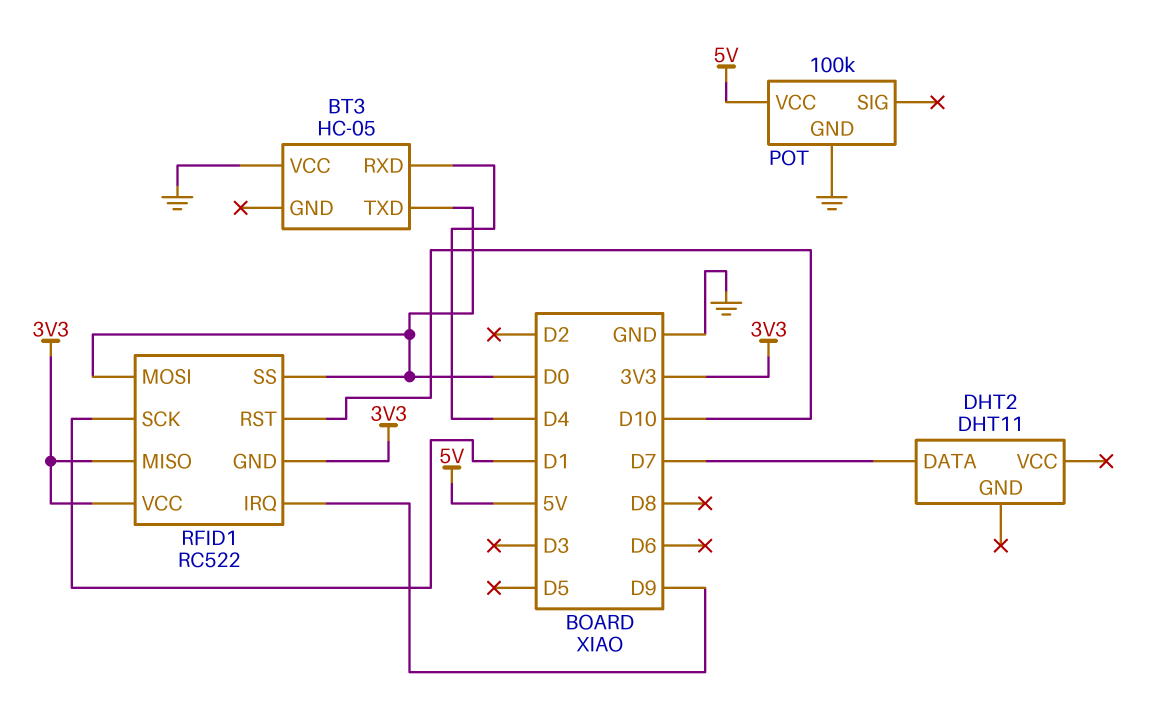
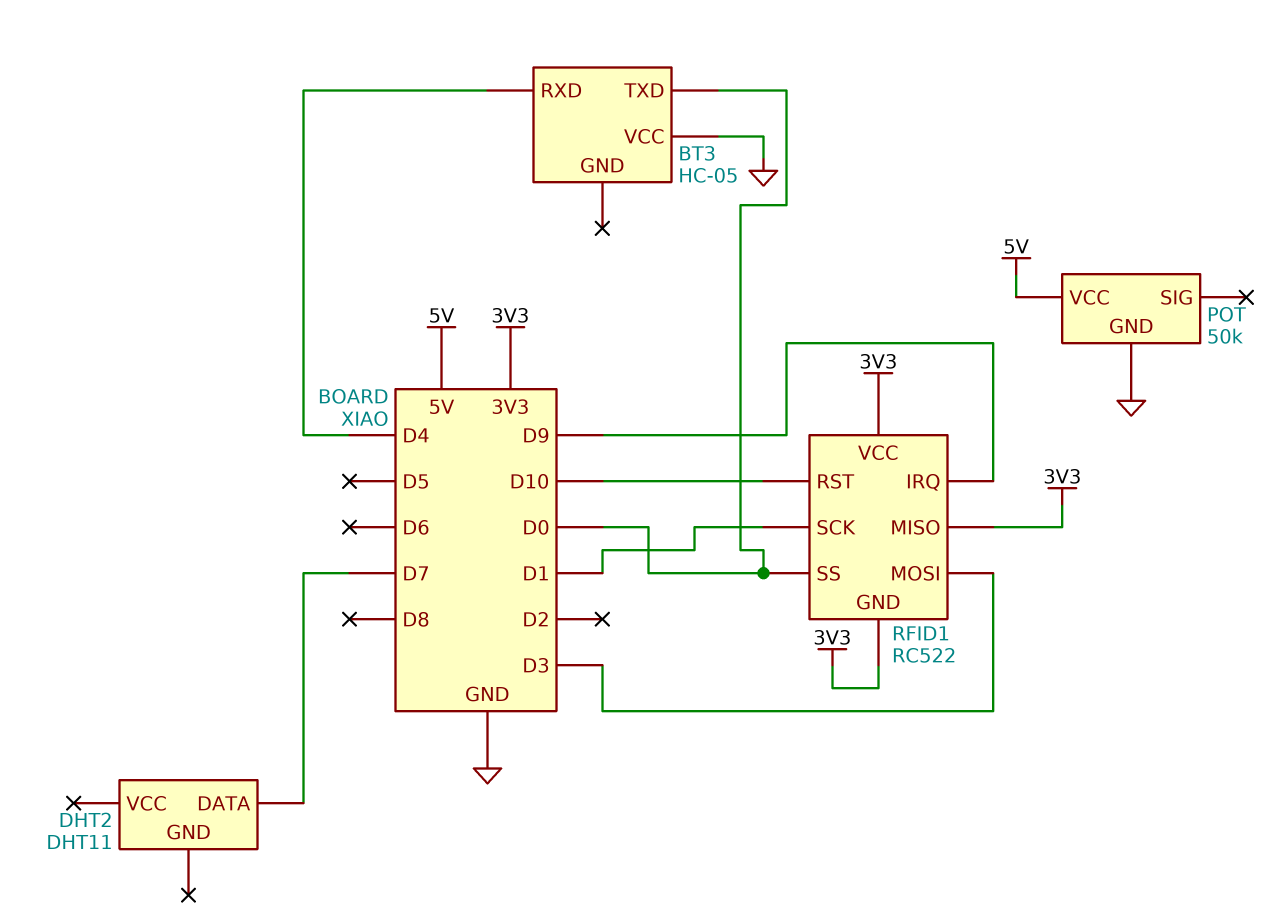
POT: 100k -> 50k
RFID1 pin MOSI: D0 -> D3

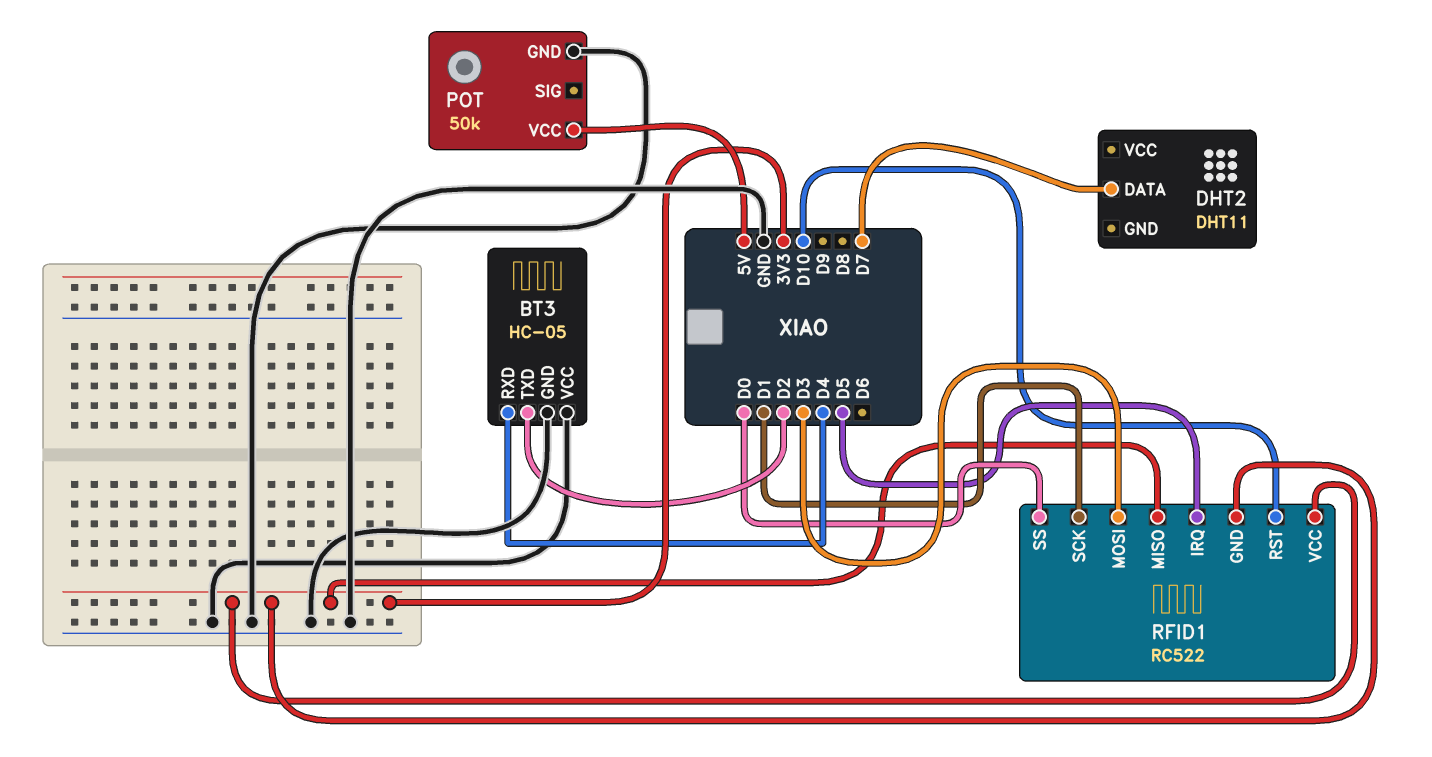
BT3 pin GND: none -> GND
BT3 pin TXD: D0 -> D2
RFID1 pin IRQ: D9 -> D5

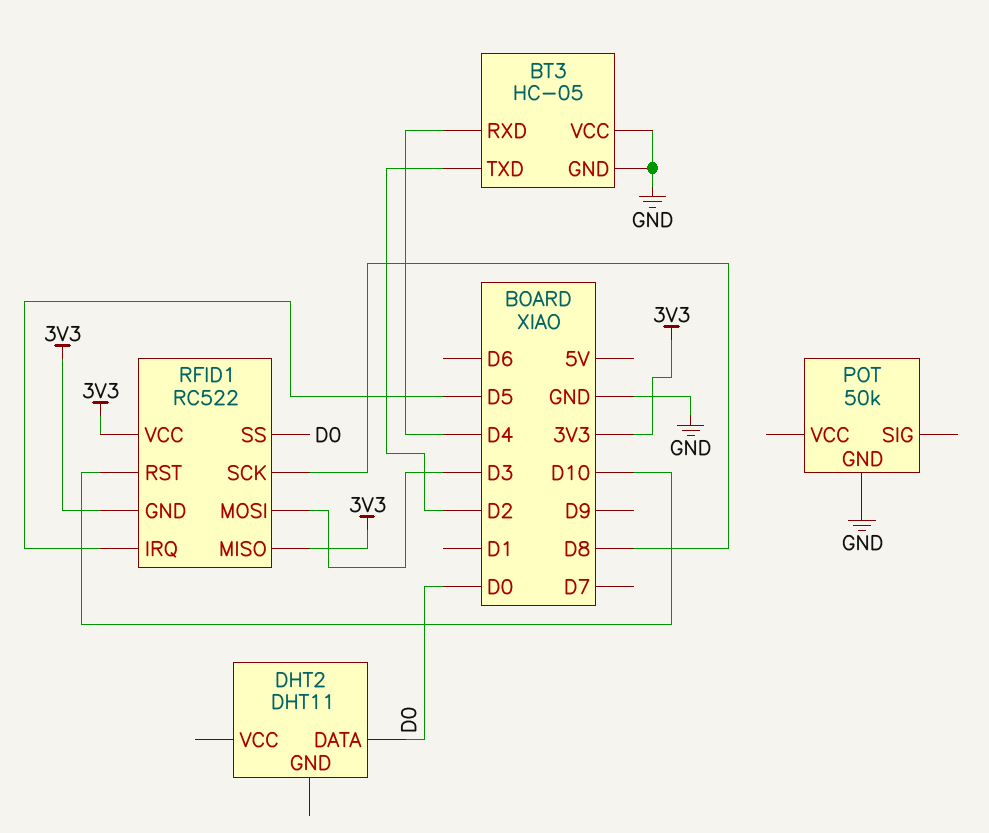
DHT2 pin DATA: D7 -> D0
POT pin VCC: 5V -> none
RFID1 pin SCK: D1 -> D8

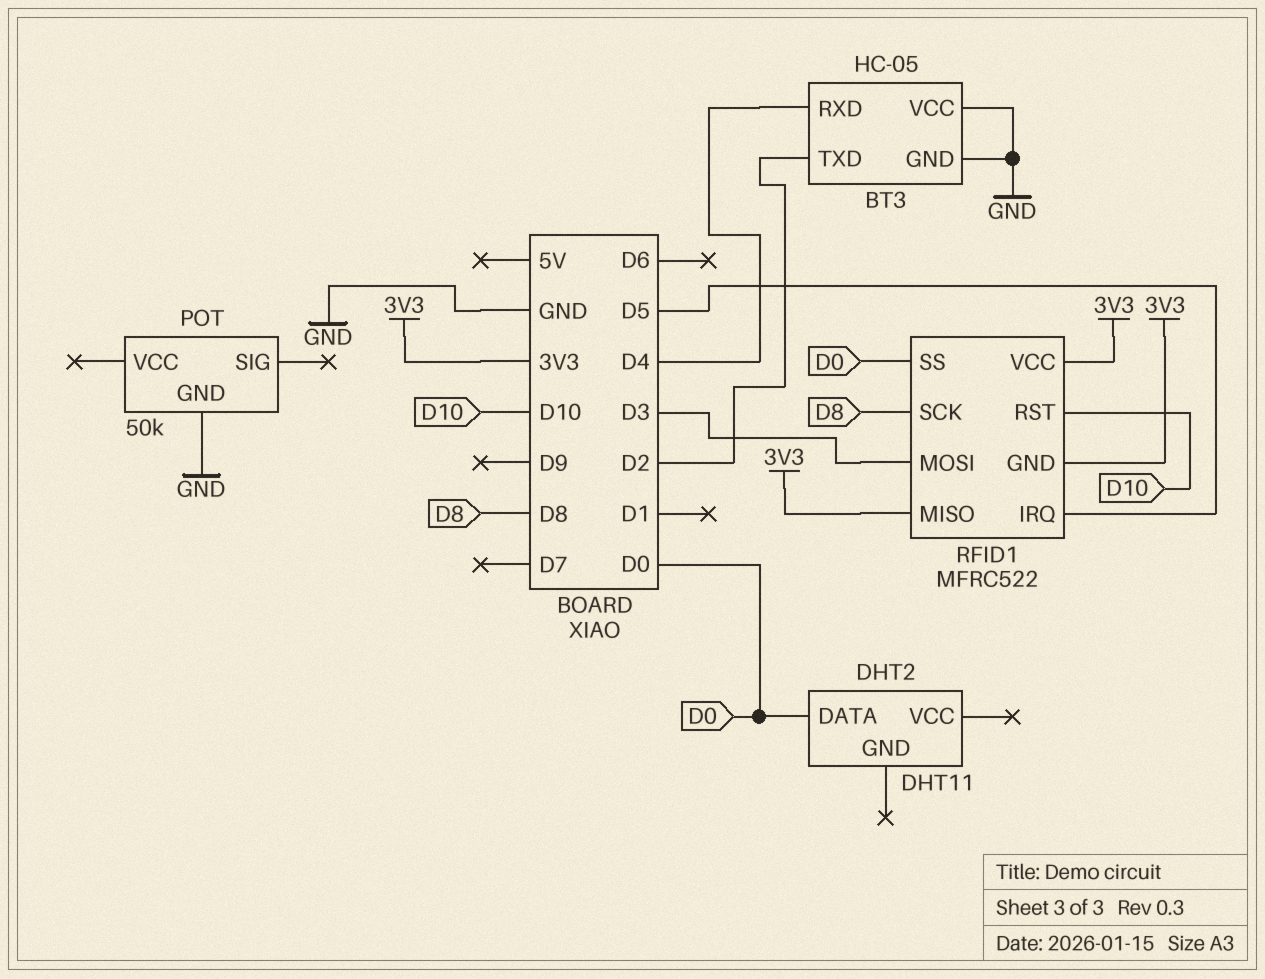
RFID1: RC522 -> MFRC522

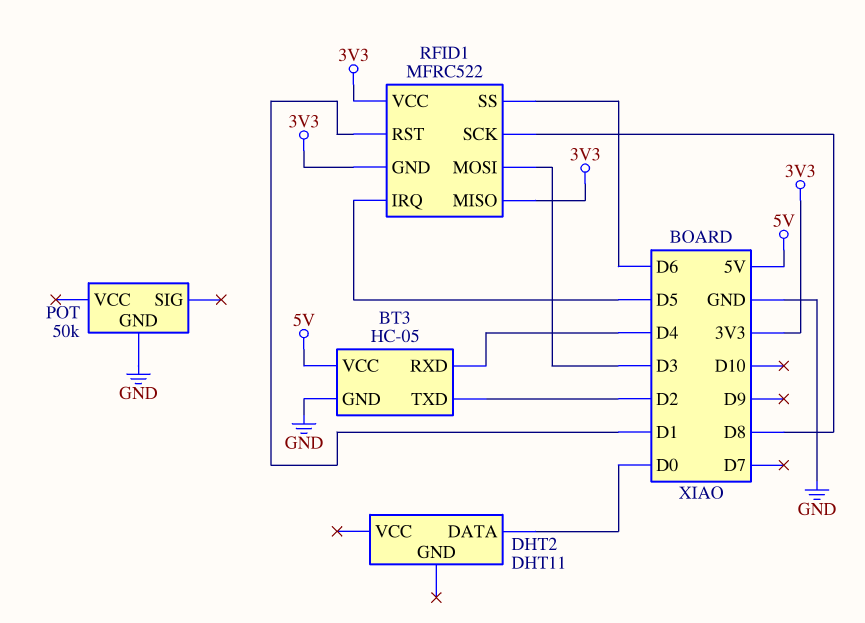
BT3 pin VCC: GND -> 5V
RFID1 pin RST: D10 -> D1
RFID1 pin SS: D0 -> D6

